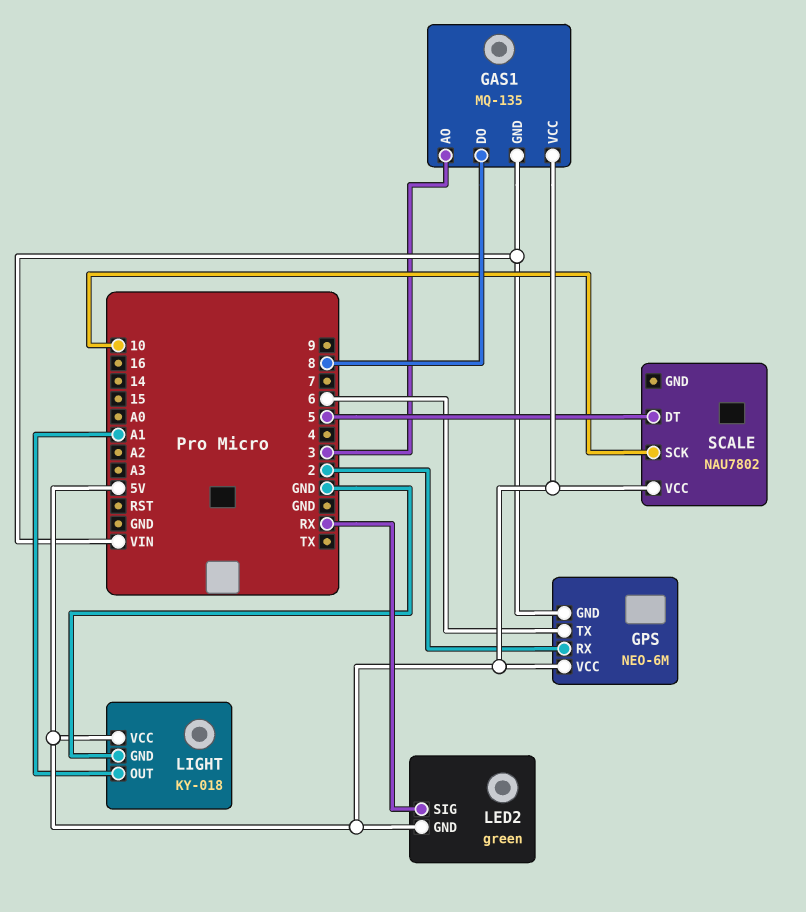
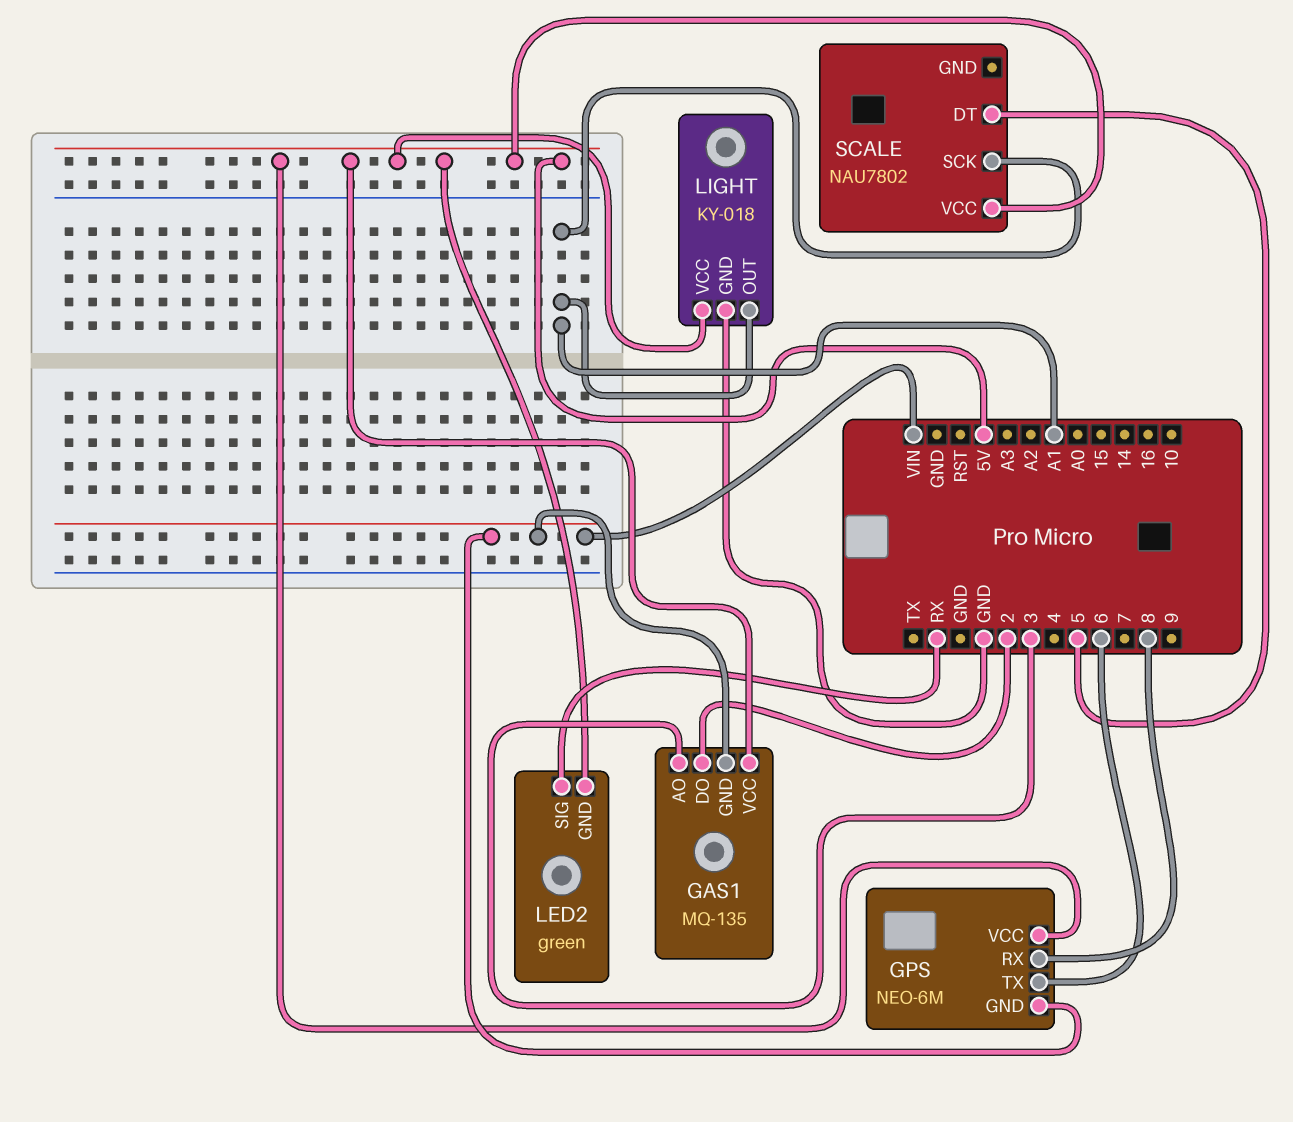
GAS1 pin DO: 8 -> 2
GPS pin RX: 2 -> 8
SCALE pin SCK: 10 -> A1

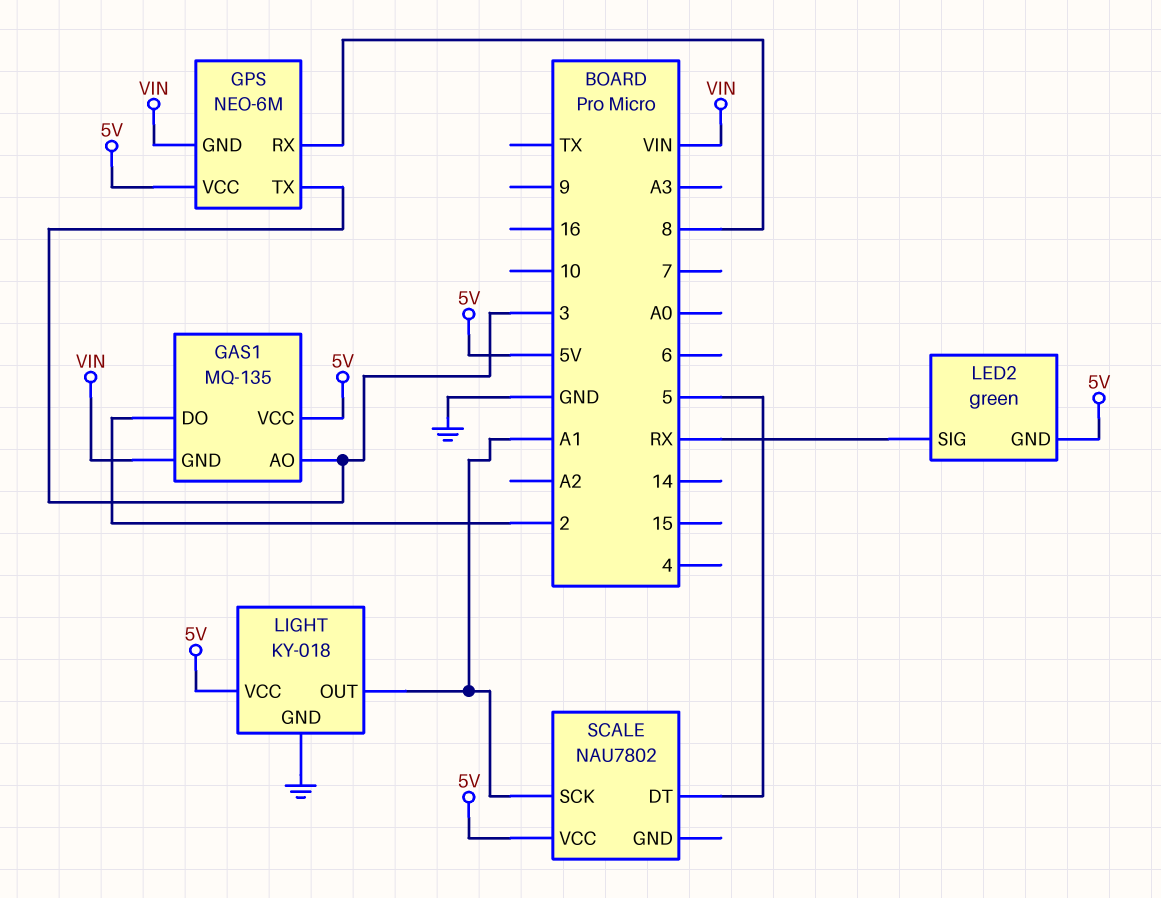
GPS pin TX: 6 -> 3

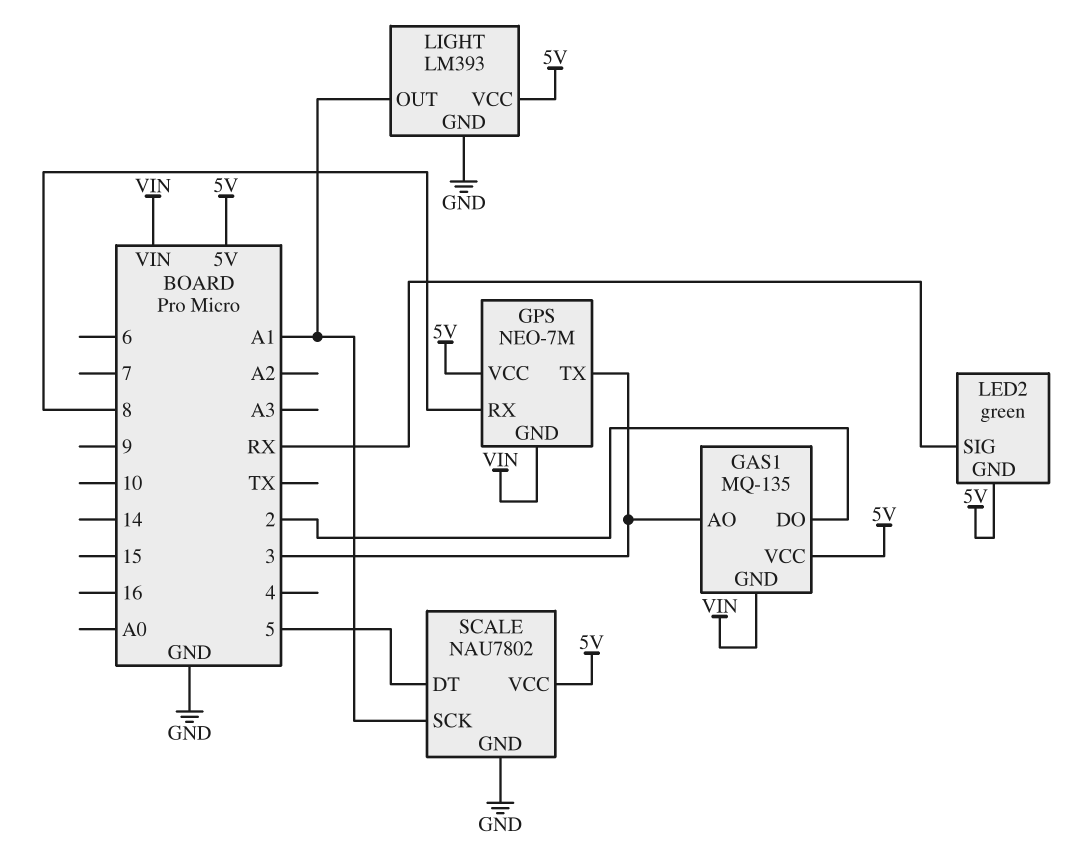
GPS: NEO-6M -> NEO-7M
LIGHT: KY-018 -> LM393
SCALE pin GND: none -> GND

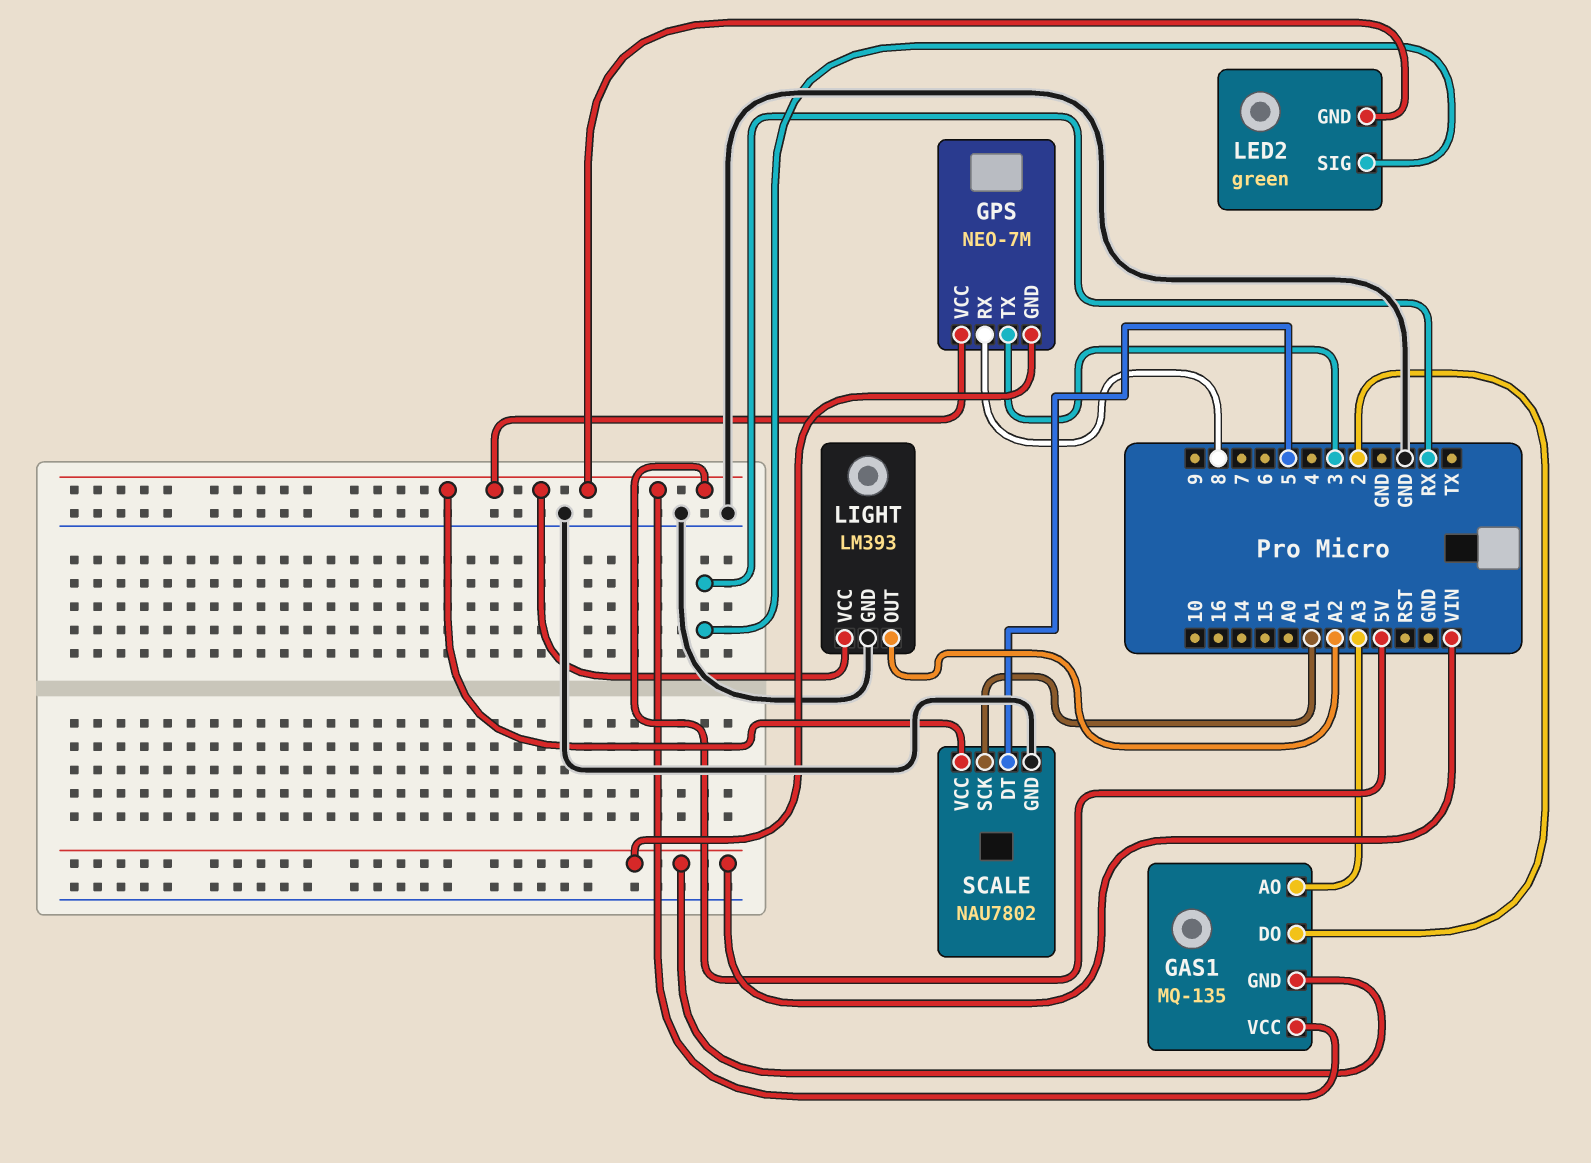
GAS1 pin AO: 3 -> A3
LIGHT pin OUT: A1 -> A2

